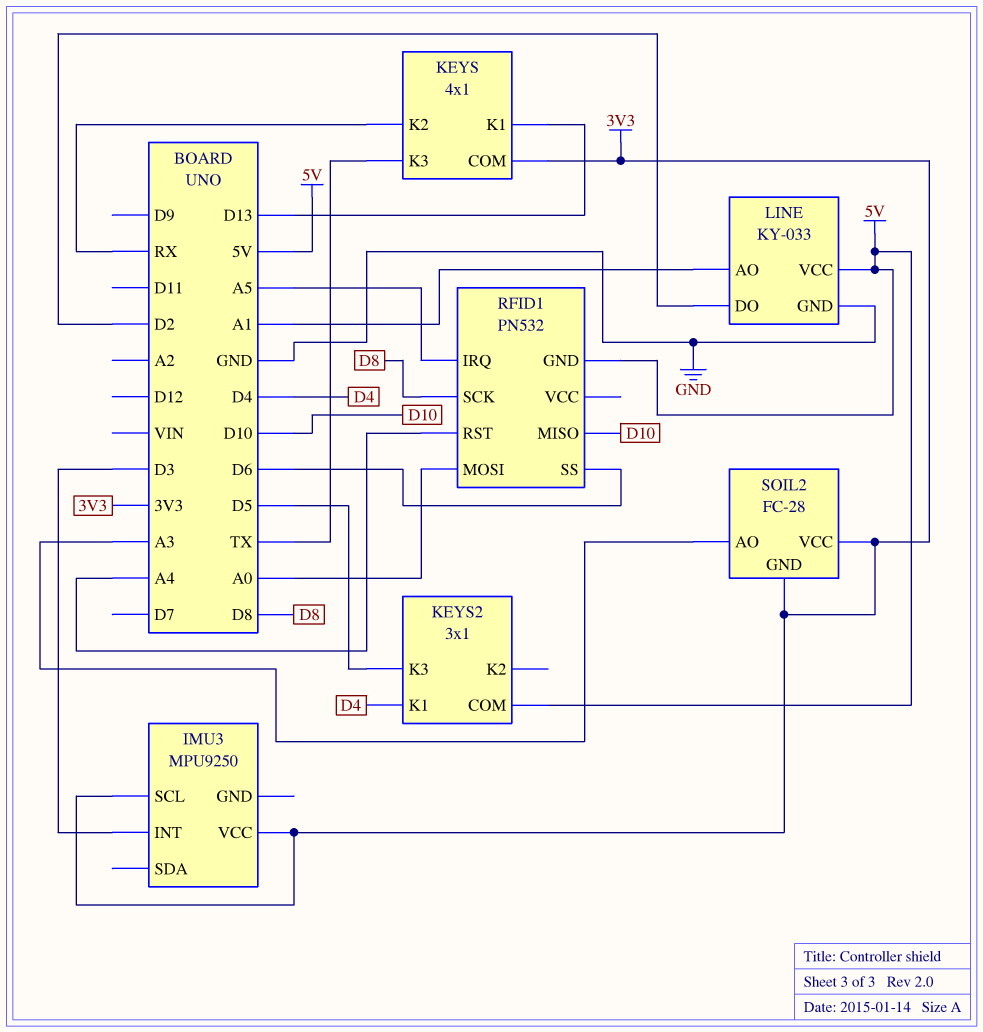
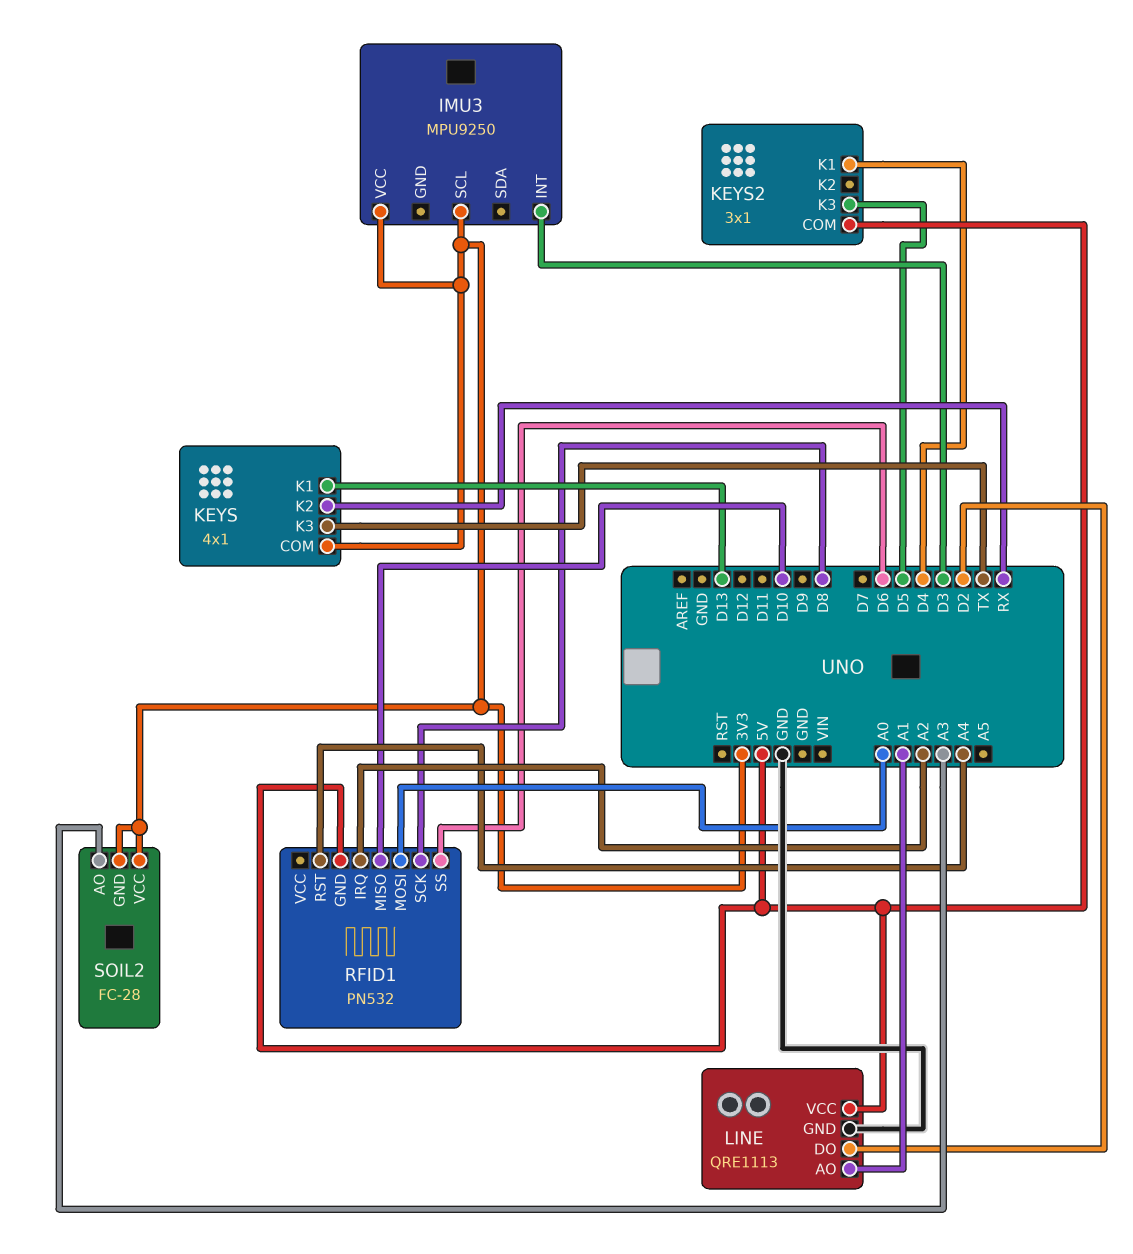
LINE: KY-033 -> QRE1113
RFID1 pin IRQ: A5 -> A2

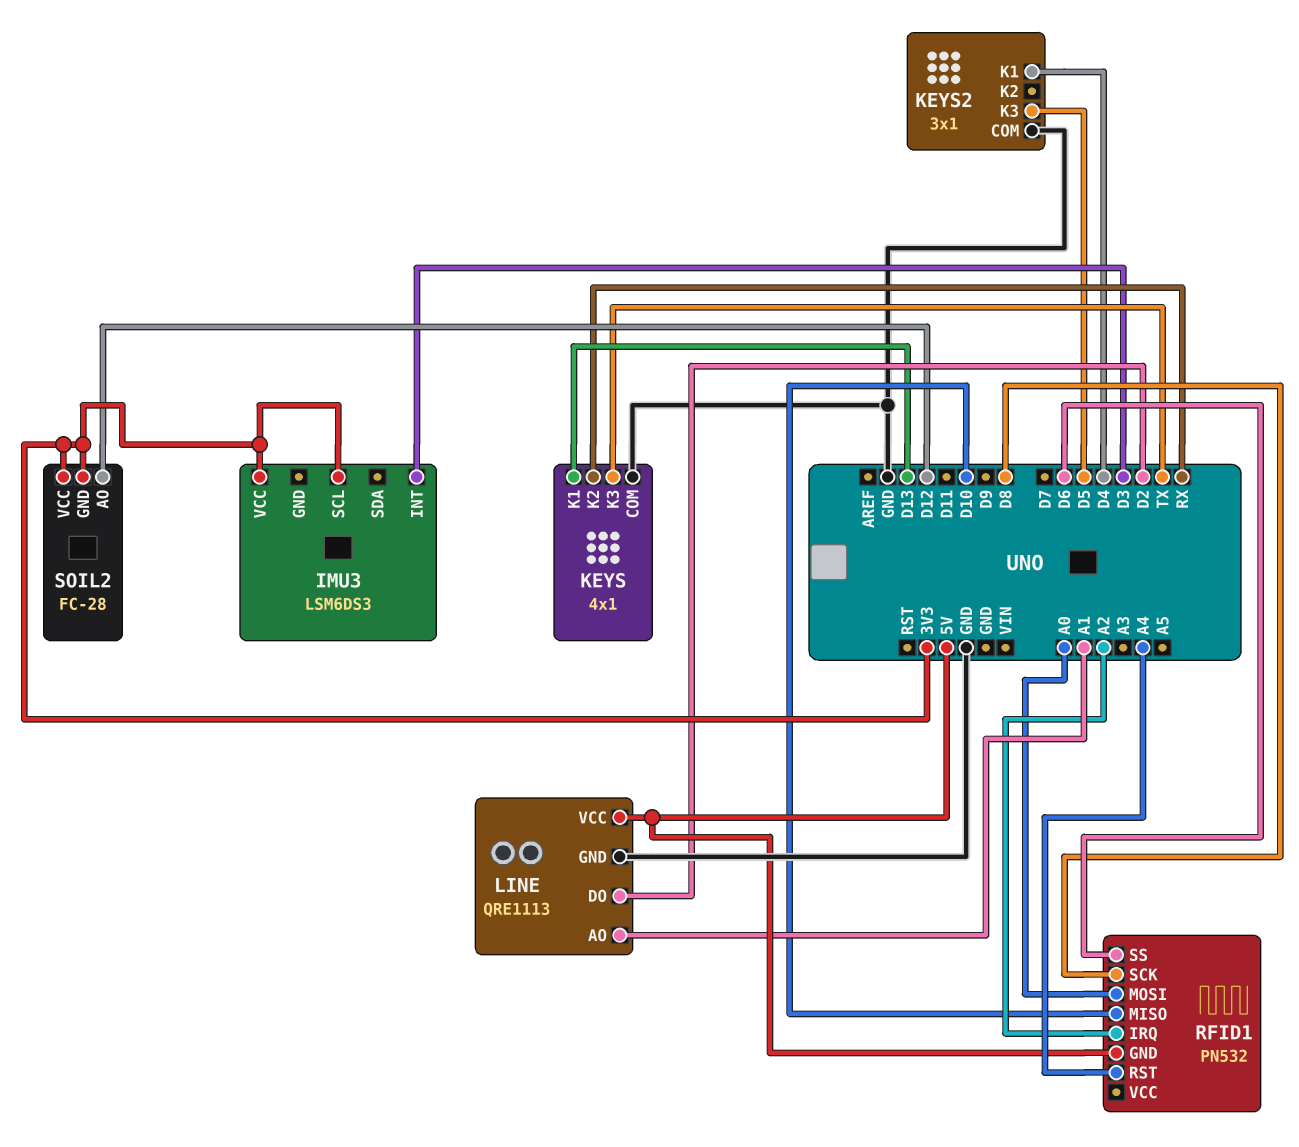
IMU3: MPU9250 -> LSM6DS3
KEYS pin COM: 3V3 -> GND
KEYS2 pin COM: 5V -> GND
SOIL2 pin AO: A3 -> D12

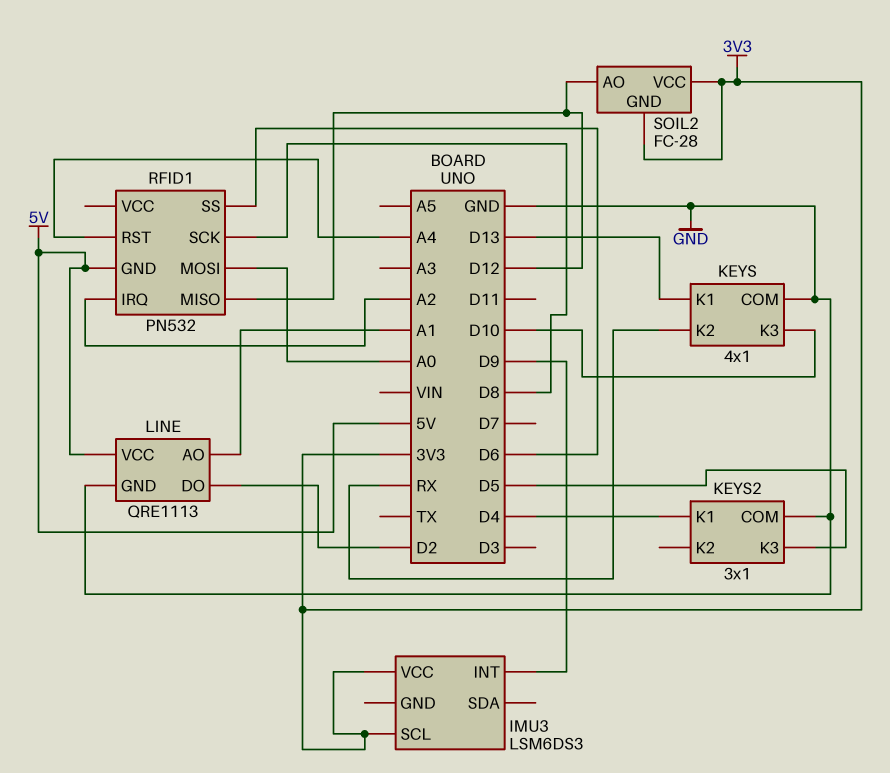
IMU3 pin INT: D3 -> D9
KEYS pin K3: TX -> D10
RFID1 pin MISO: D10 -> D12

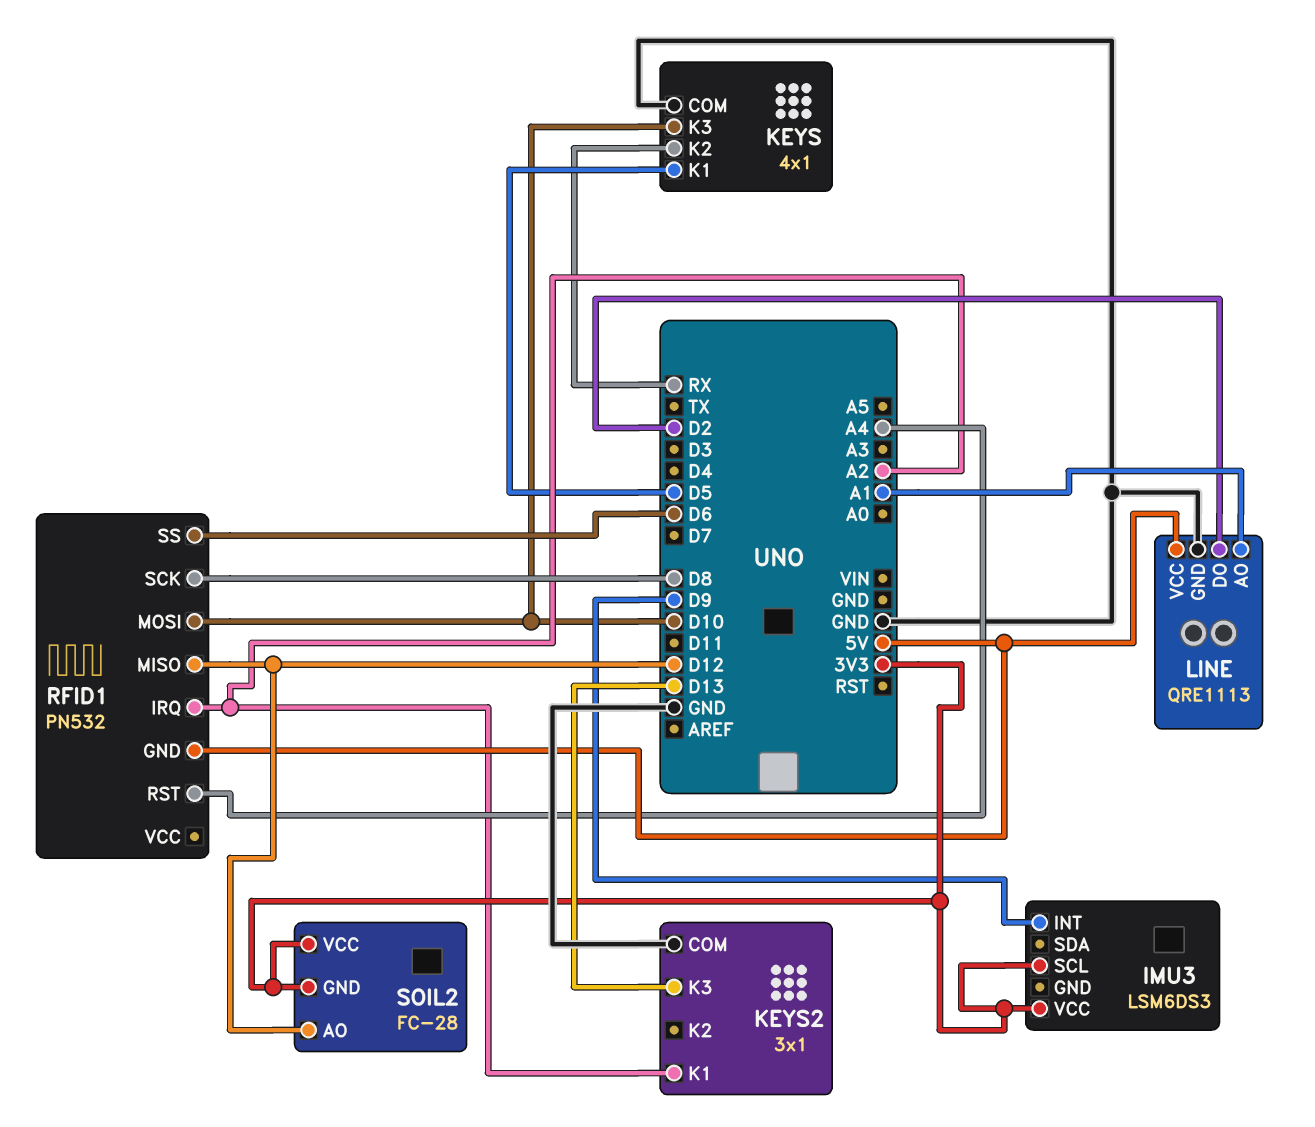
KEYS pin K1: D13 -> D5
KEYS2 pin K1: D4 -> A2
KEYS2 pin K3: D5 -> D13
RFID1 pin MOSI: A0 -> D10

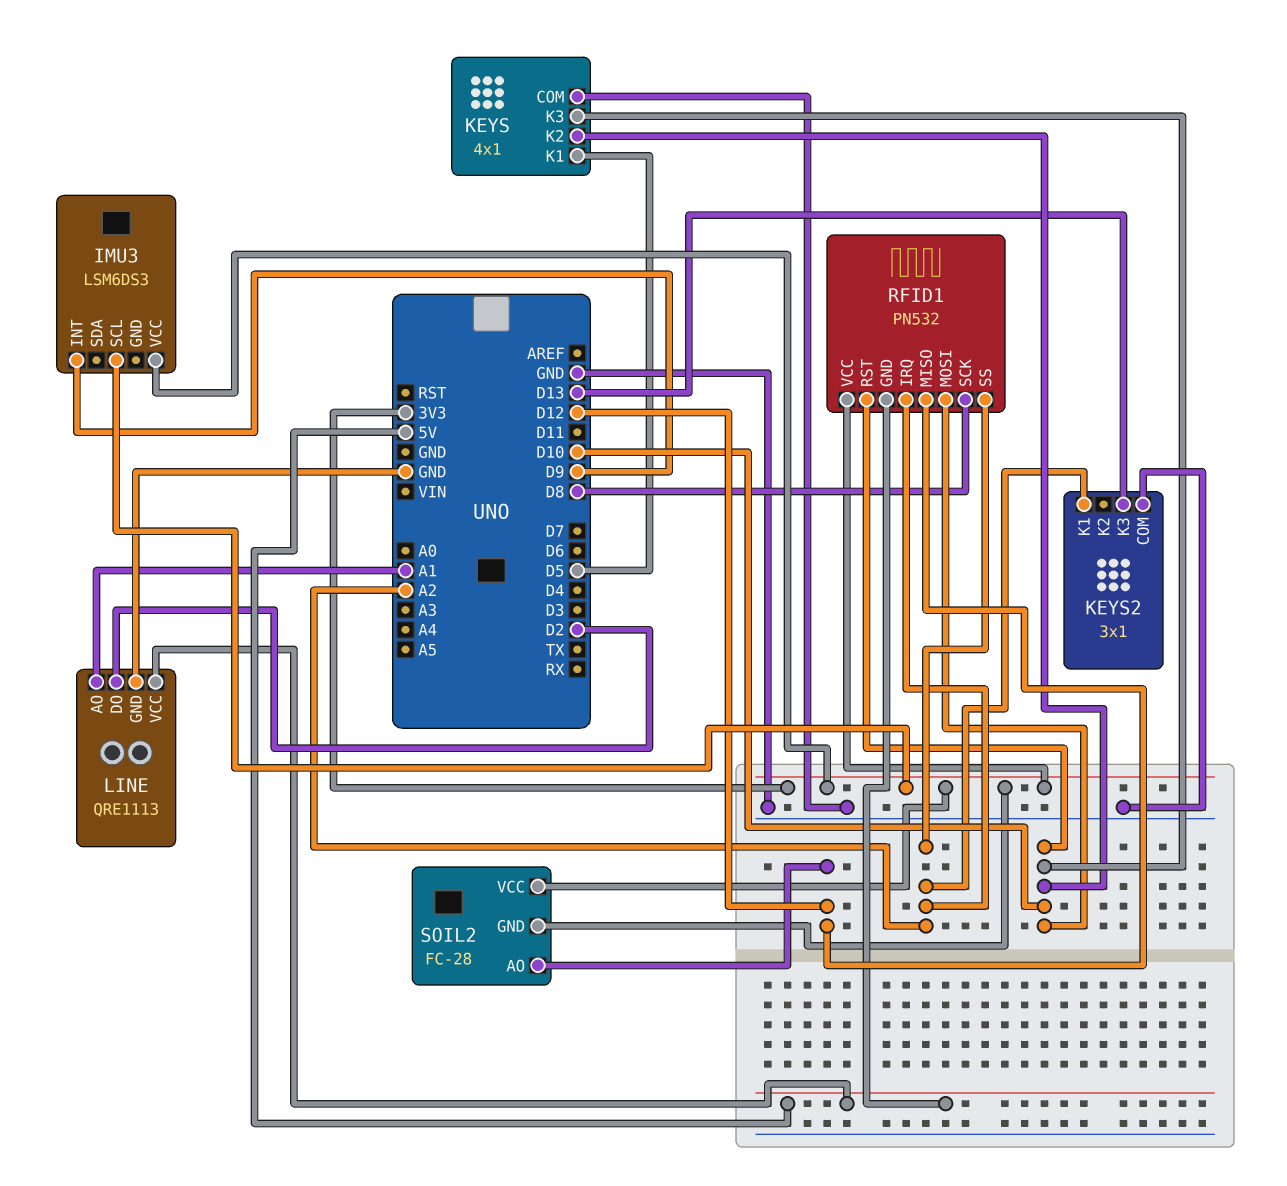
KEYS pin K2: RX -> D10
RFID1 pin RST: A4 -> D10
RFID1 pin SS: D6 -> A2
RFID1 pin VCC: none -> 3V3

